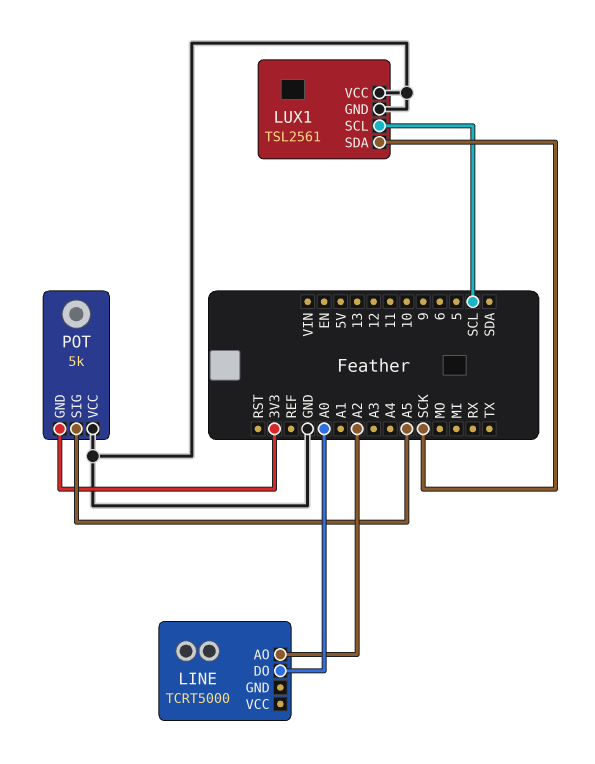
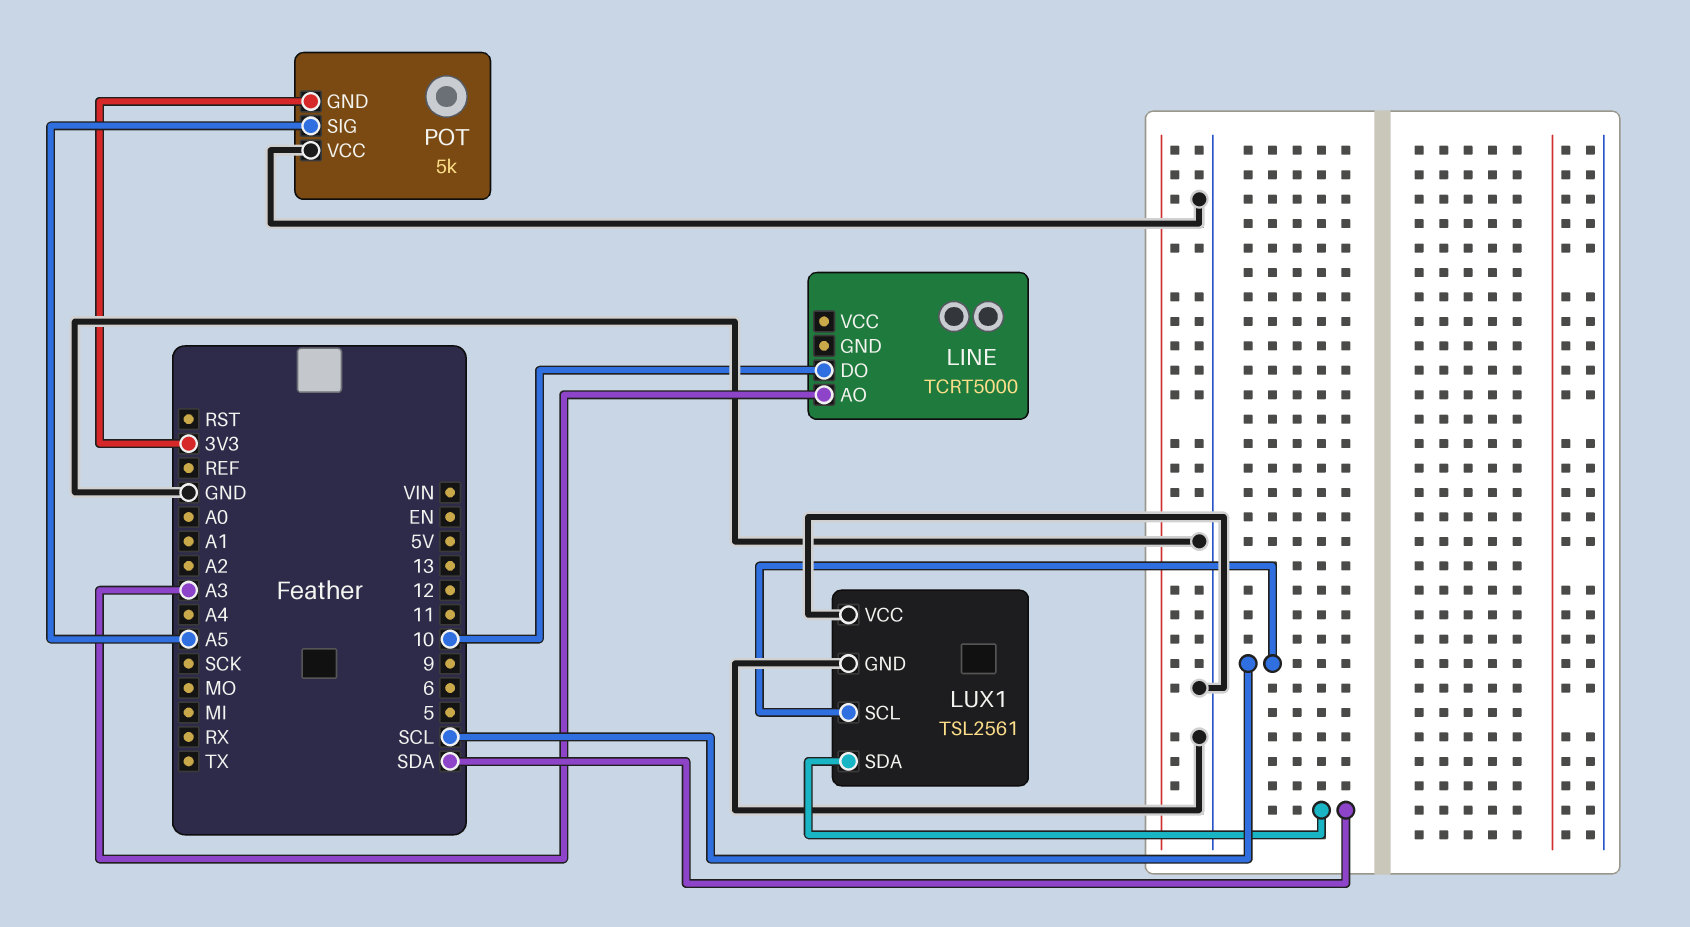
LINE pin AO: A2 -> A3
LINE pin DO: A0 -> 10
LUX1 pin SDA: SCK -> SDA

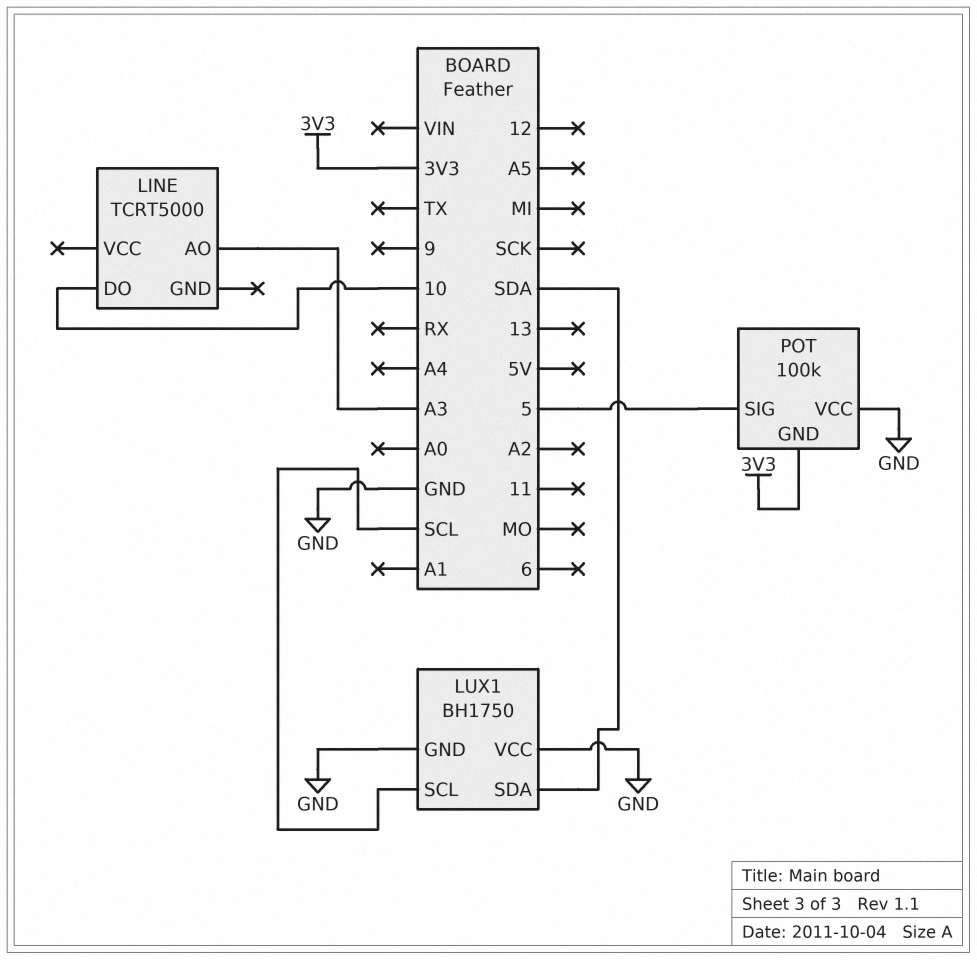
LUX1: TSL2561 -> BH1750
POT: 5k -> 100k
POT pin SIG: A5 -> 5

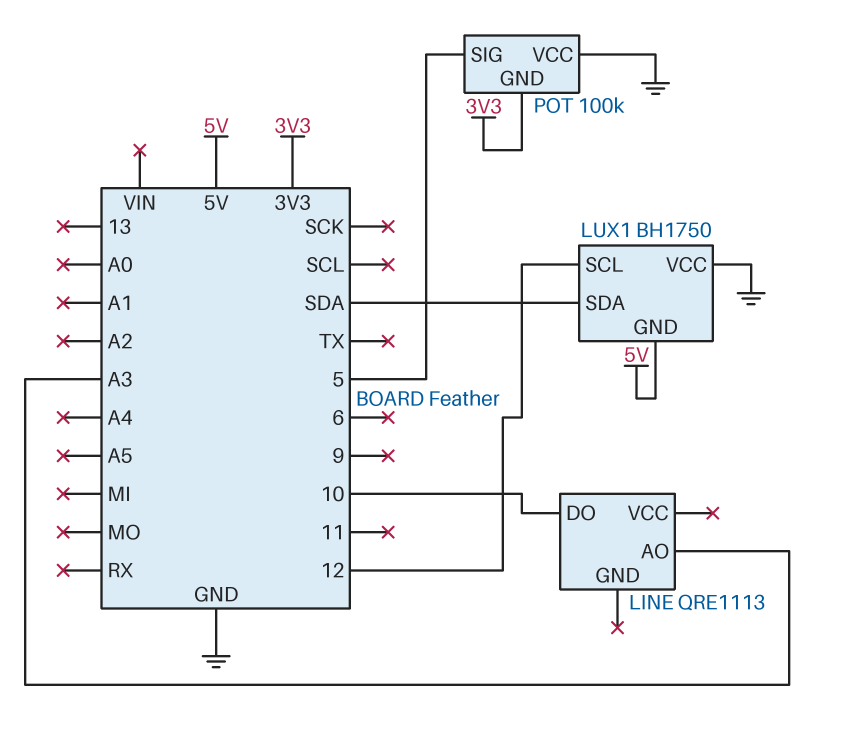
LINE: TCRT5000 -> QRE1113
LUX1 pin GND: GND -> 5V
LUX1 pin SCL: SCL -> 12

